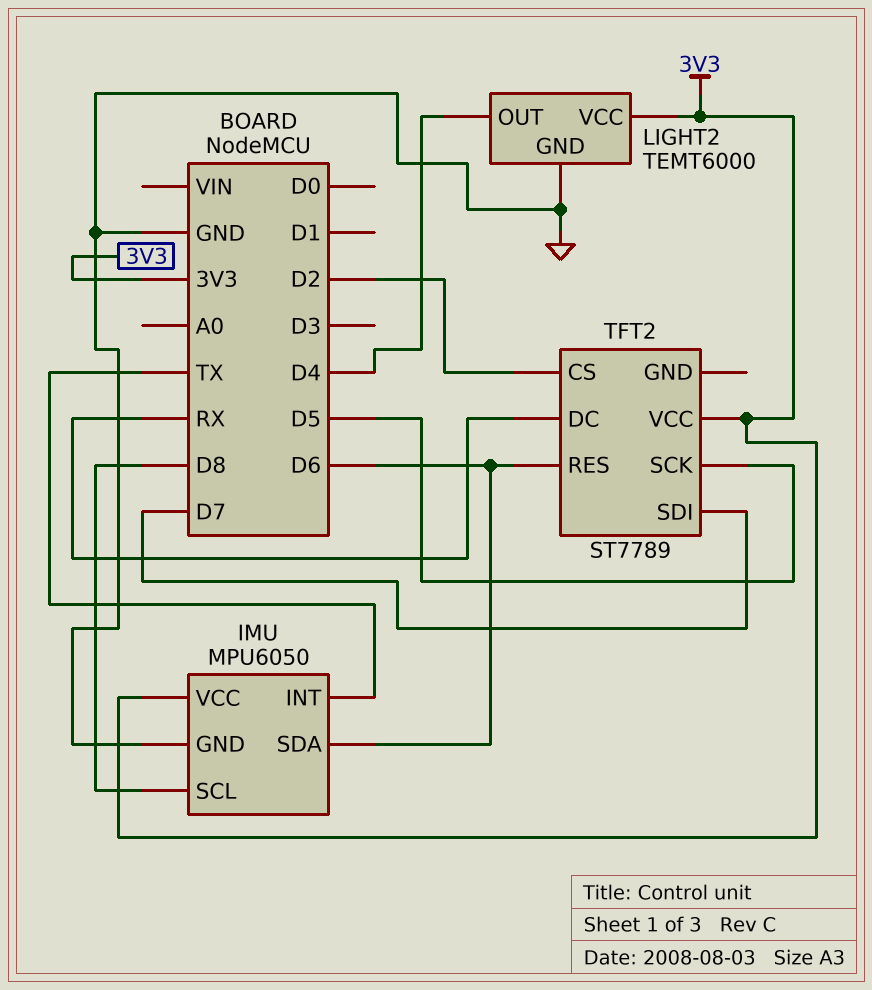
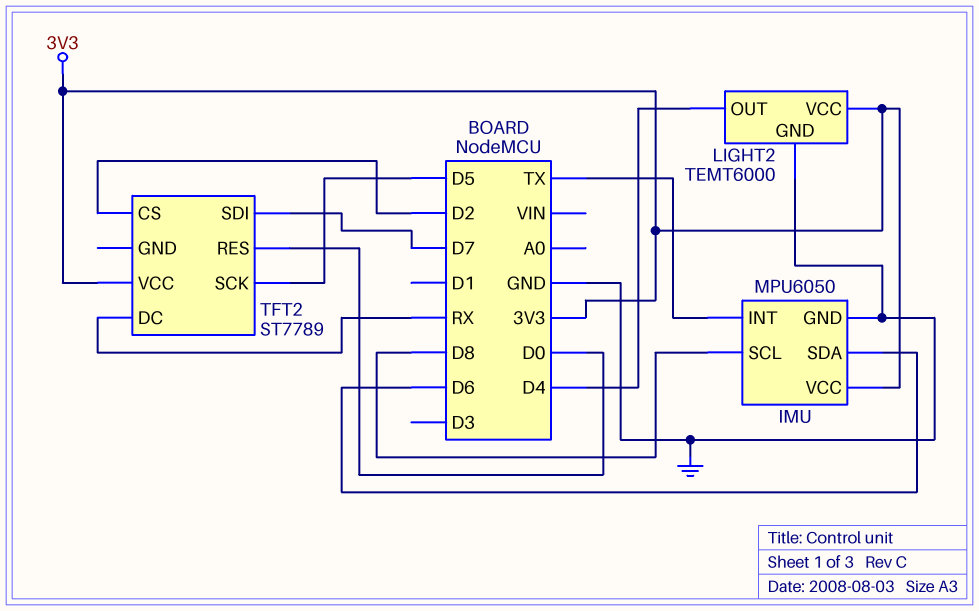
TFT2 pin RES: D6 -> D0

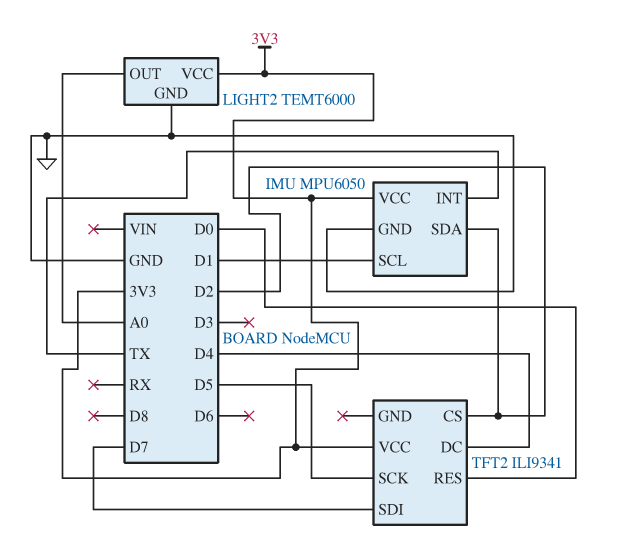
IMU pin SCL: D8 -> D1
IMU pin SDA: D6 -> D2
LIGHT2 pin OUT: D4 -> A0
TFT2: ST7789 -> ILI9341
TFT2 pin DC: RX -> D4

